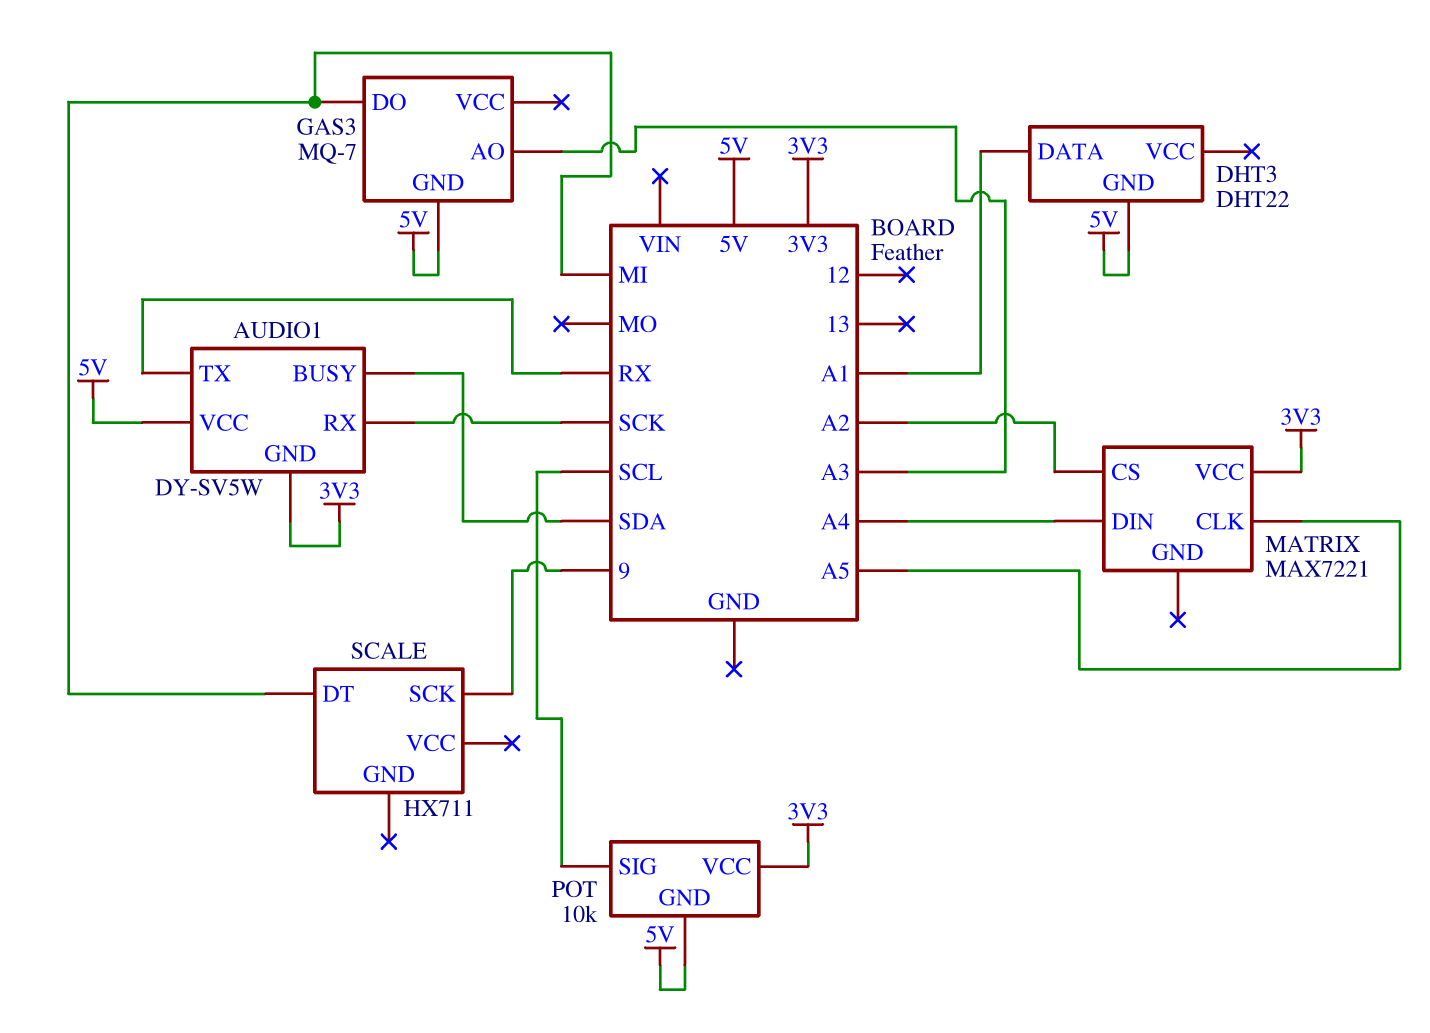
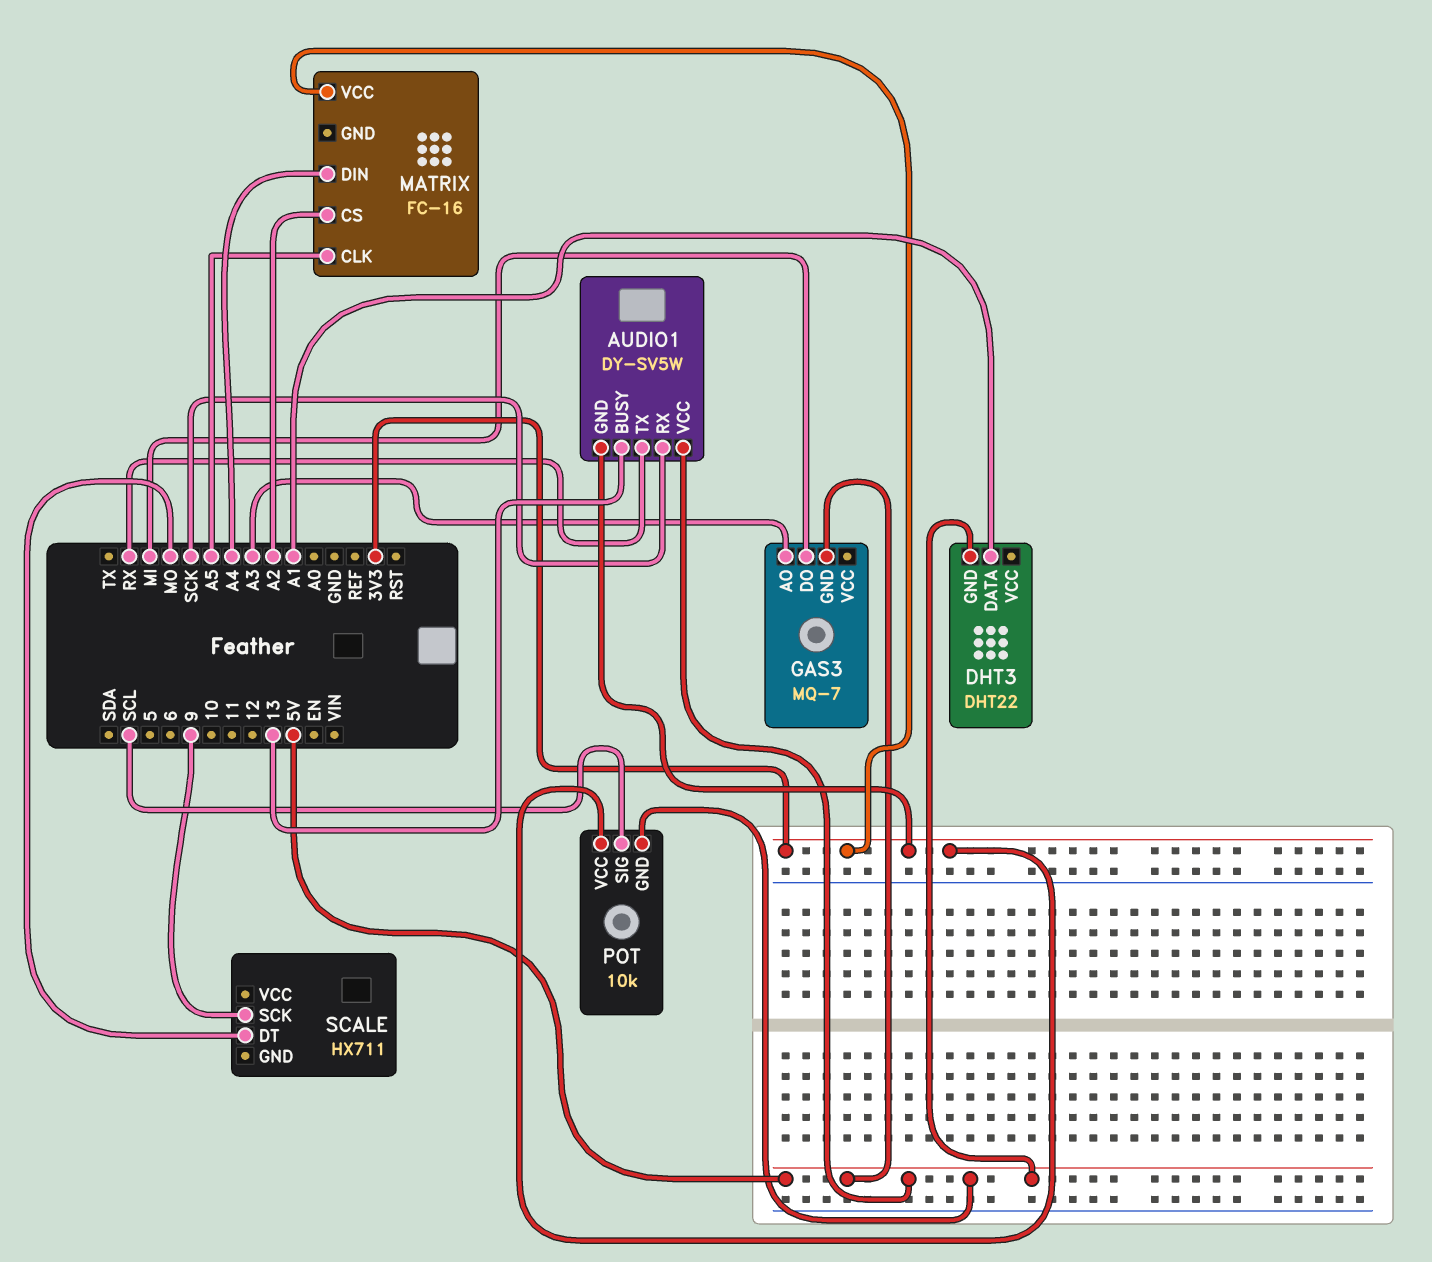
AUDIO1 pin BUSY: SDA -> 13
MATRIX: MAX7221 -> FC-16
SCALE pin DT: MI -> MO

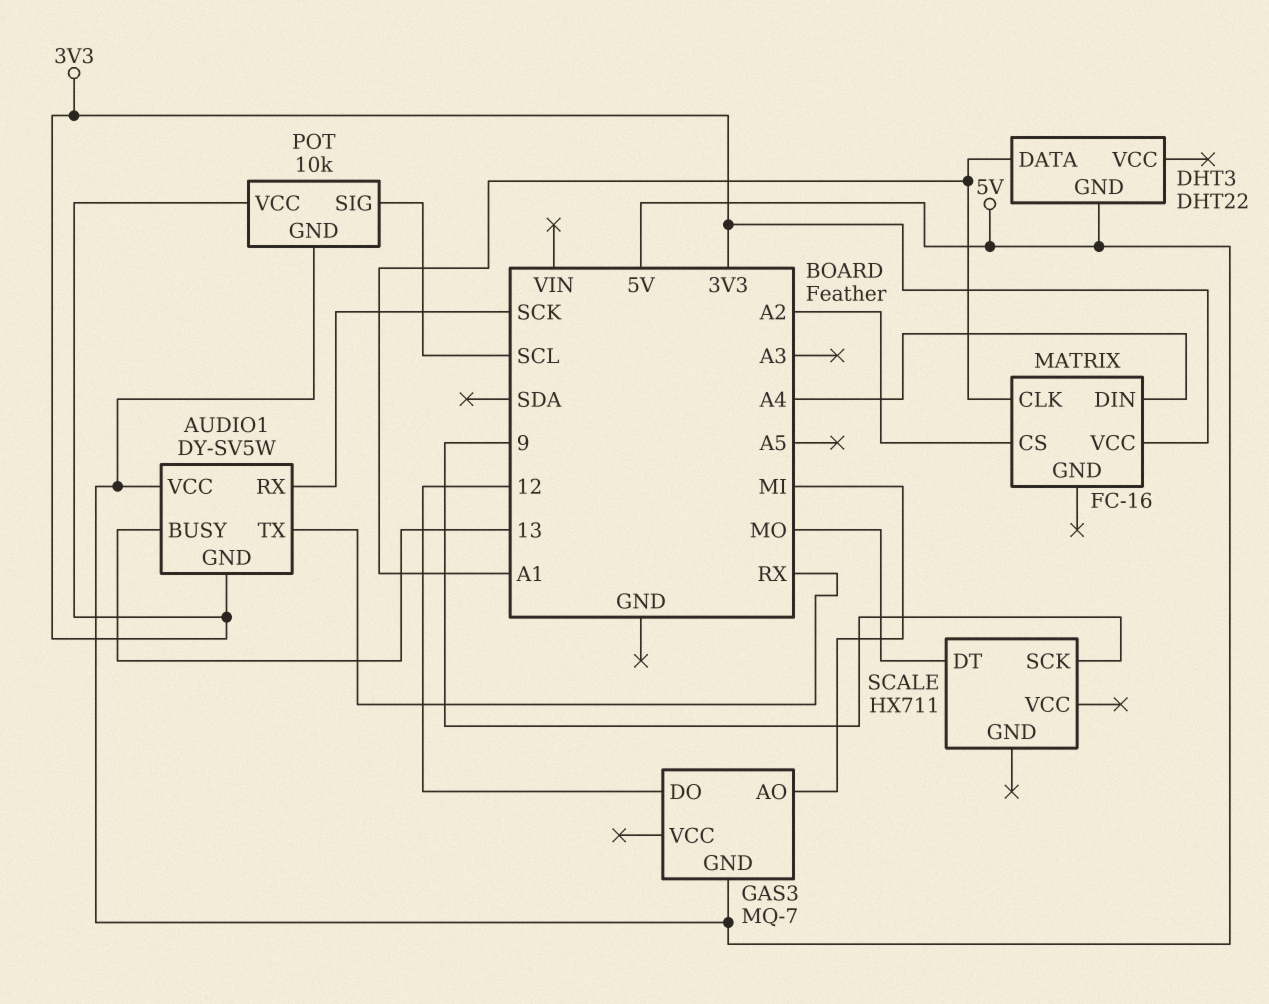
GAS3 pin AO: A3 -> MI
GAS3 pin DO: MI -> 12
MATRIX pin CLK: A5 -> A1

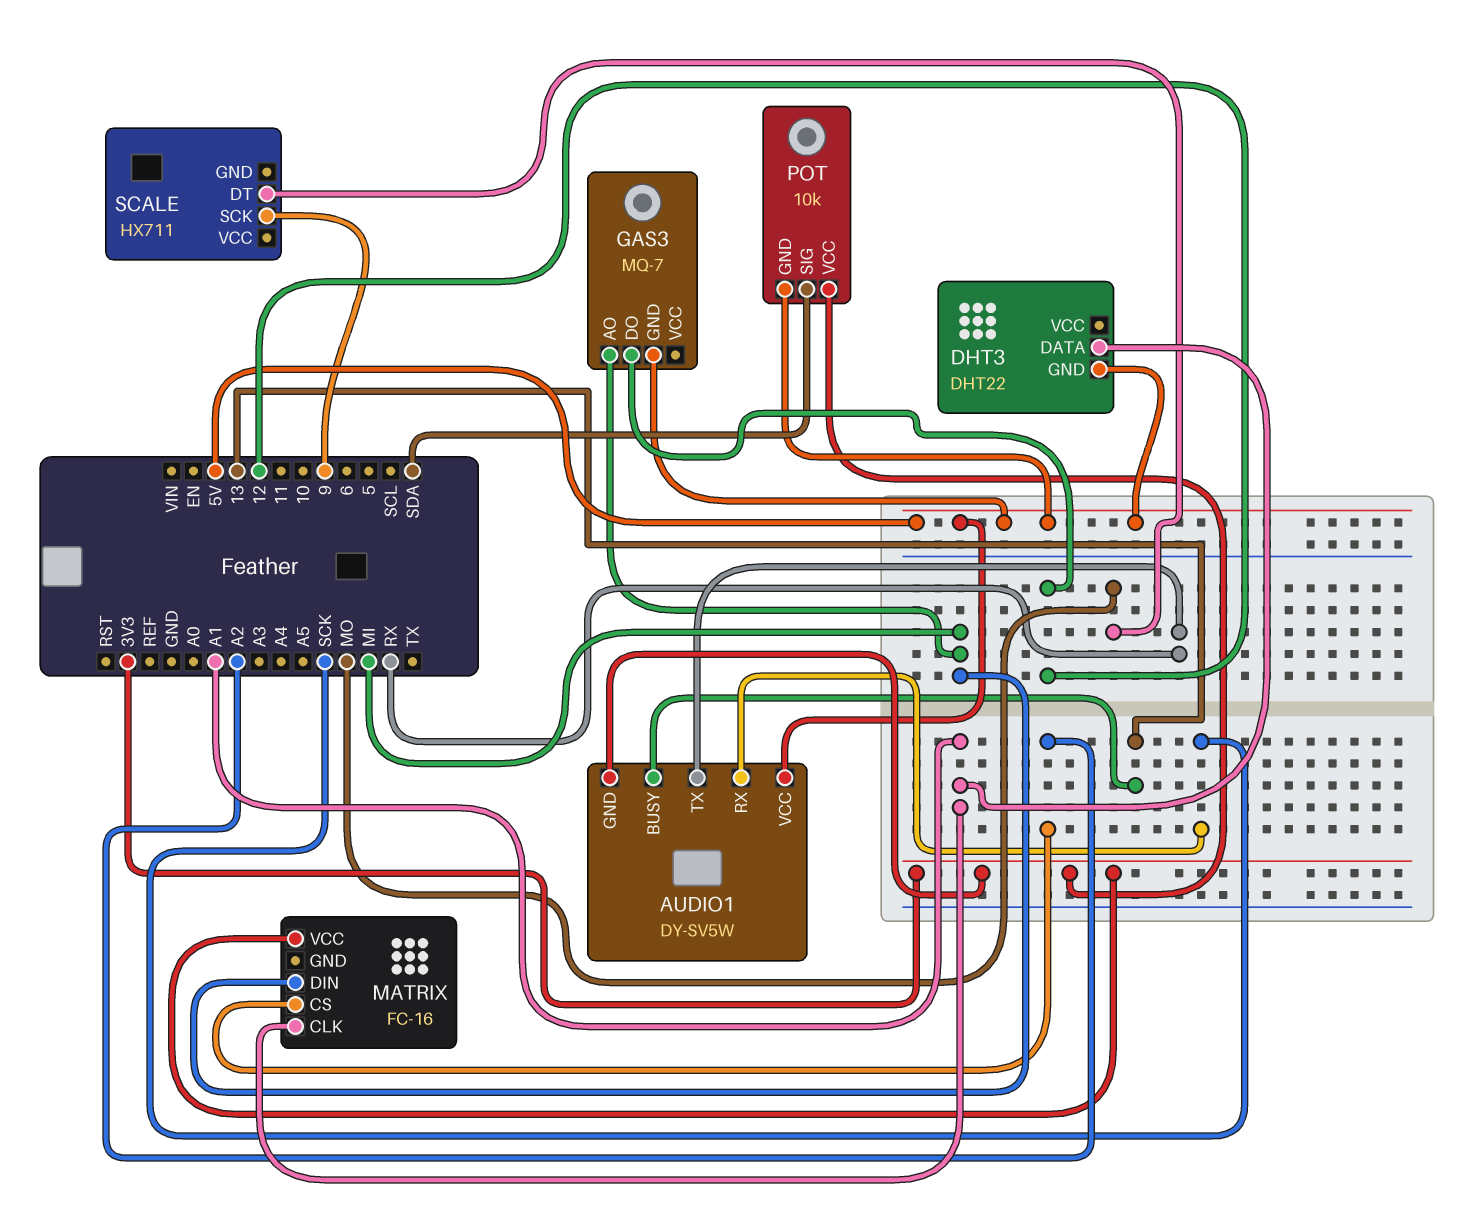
MATRIX pin DIN: A4 -> MI
POT pin SIG: SCL -> SDA

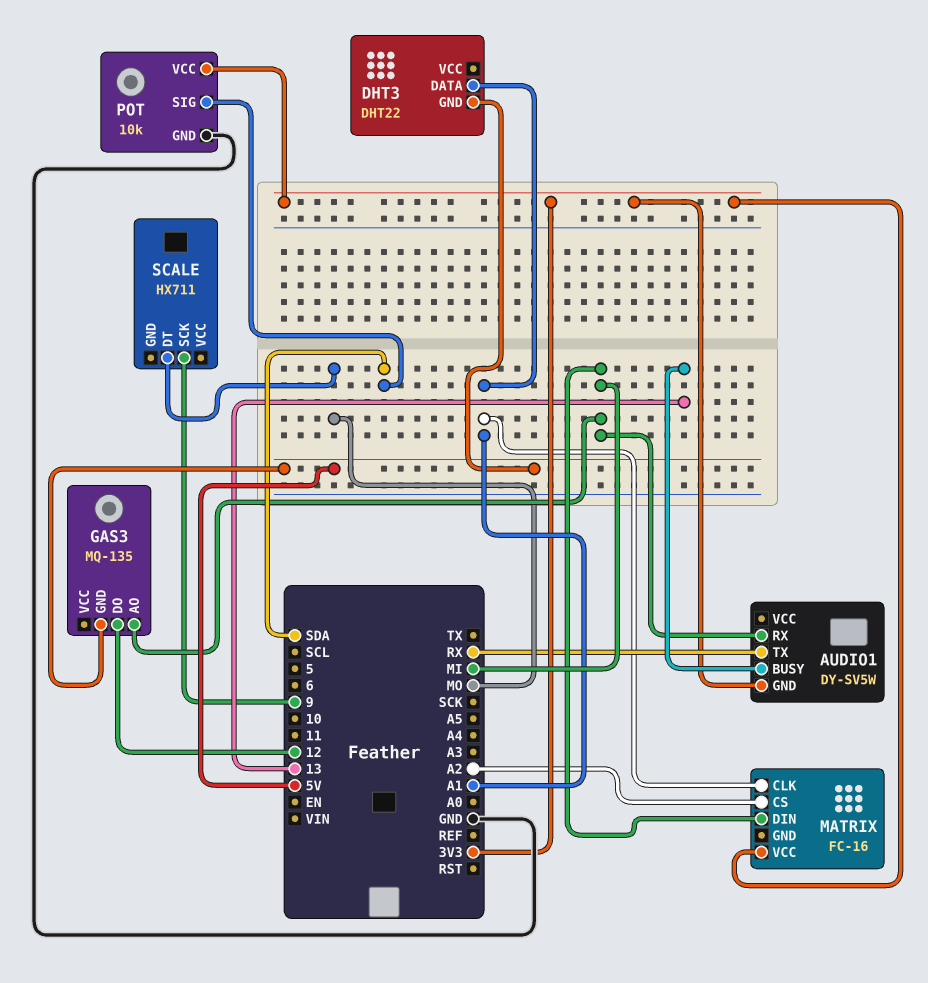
AUDIO1 pin RX: SCK -> MI
AUDIO1 pin VCC: 5V -> none
GAS3: MQ-7 -> MQ-135
POT pin GND: 5V -> GND

